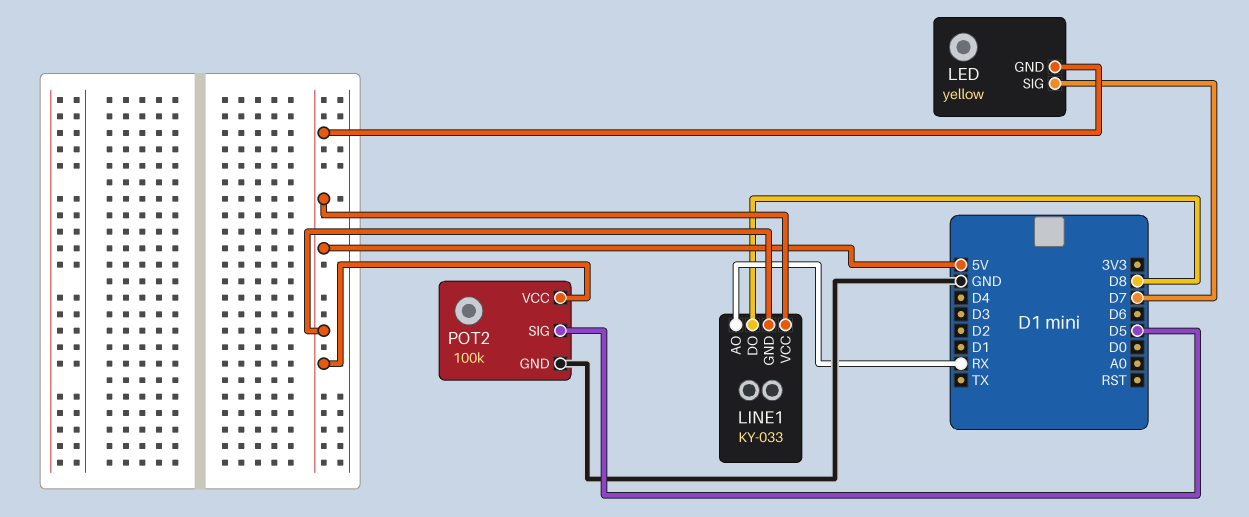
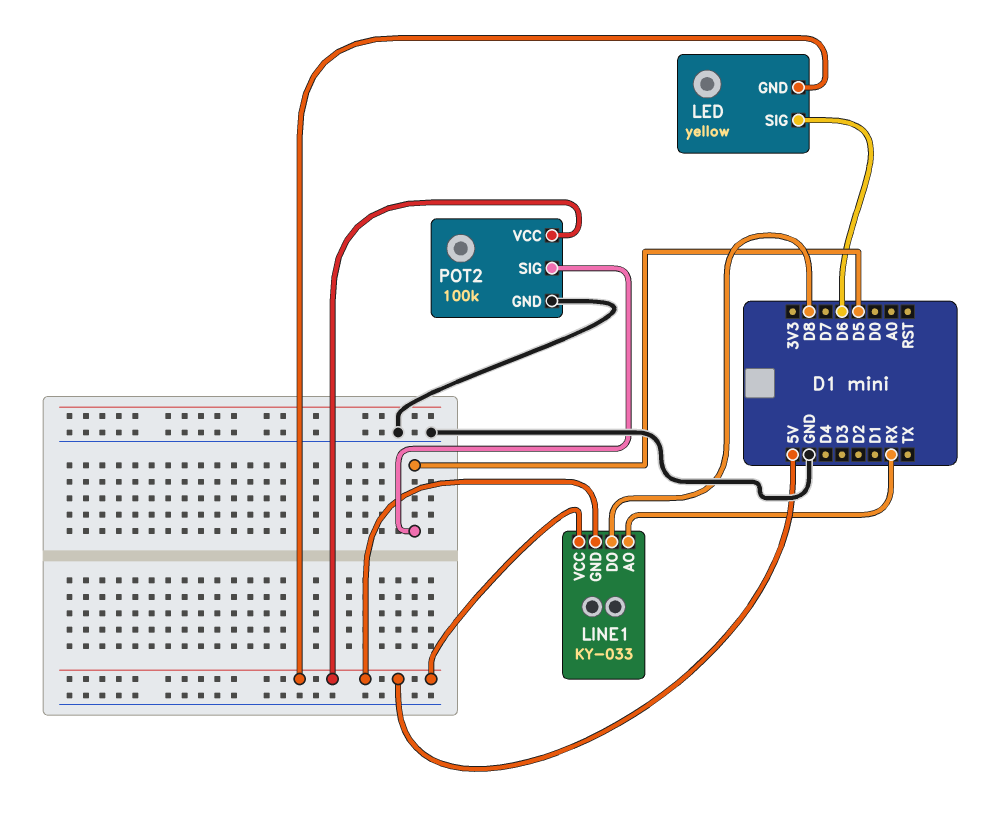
LED pin SIG: D7 -> D6

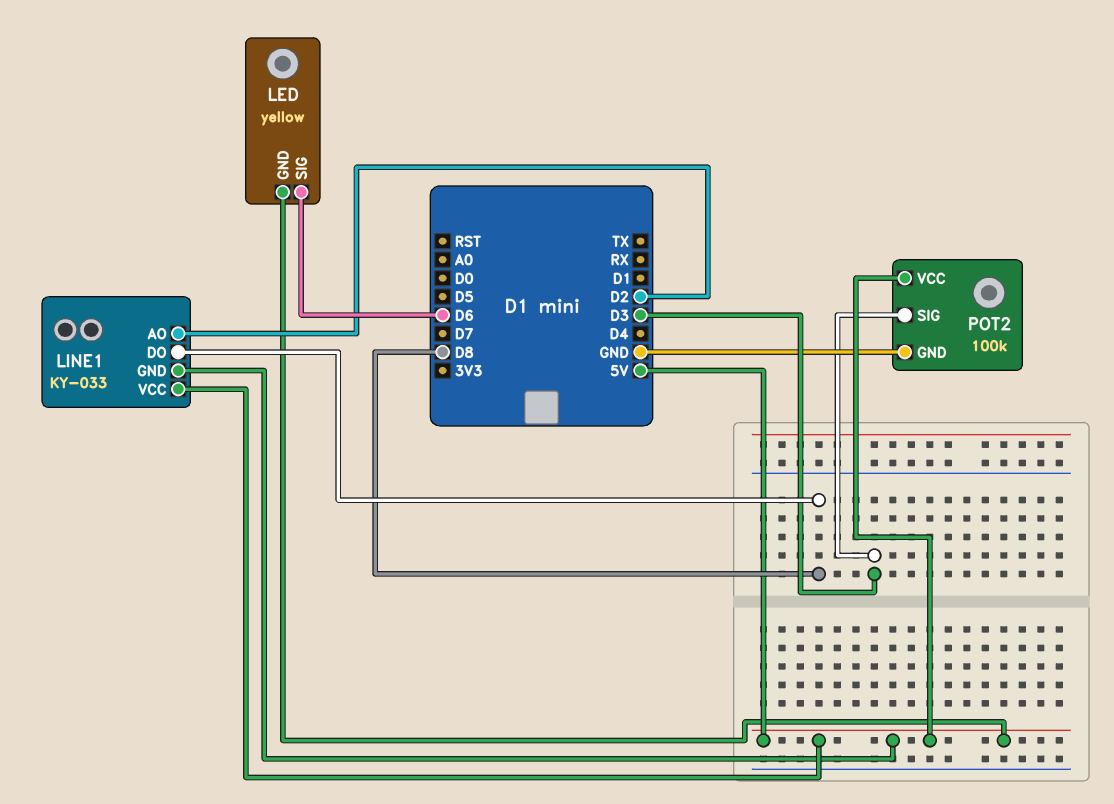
LINE1 pin AO: RX -> D2
POT2 pin SIG: D5 -> D3

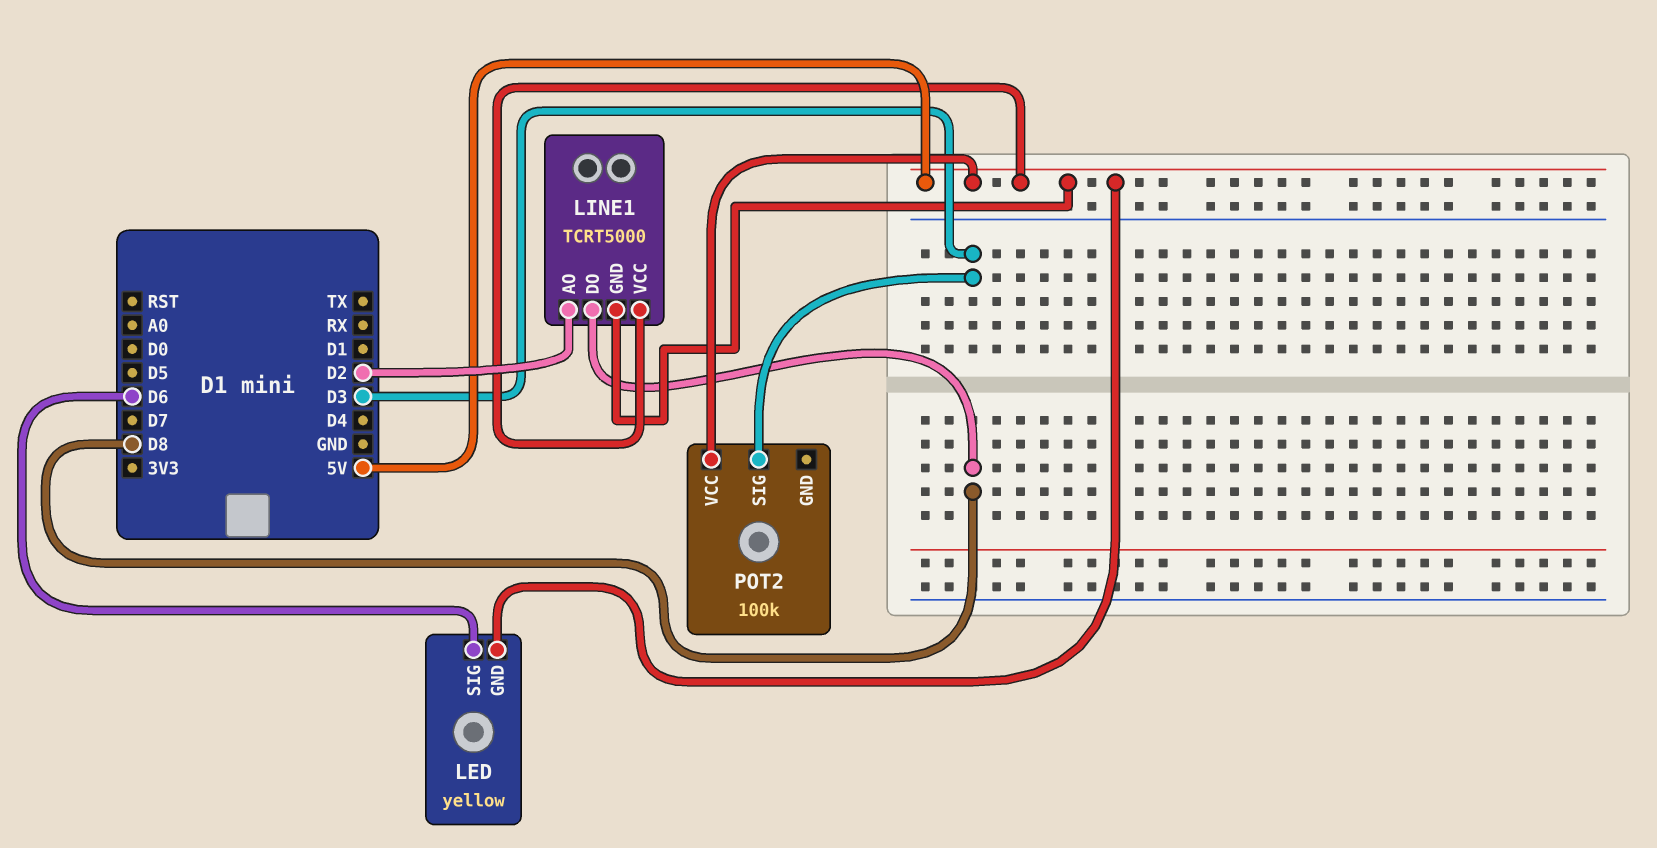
LINE1: KY-033 -> TCRT5000
POT2 pin GND: GND -> none

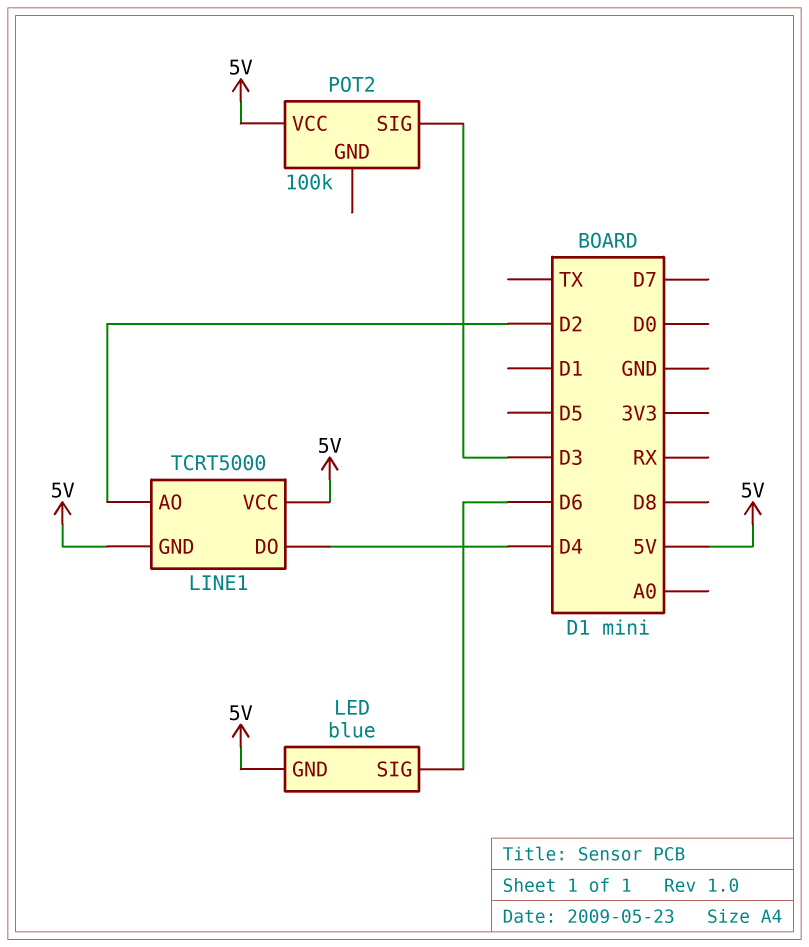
LED: yellow -> blue
LINE1 pin DO: D8 -> D4

